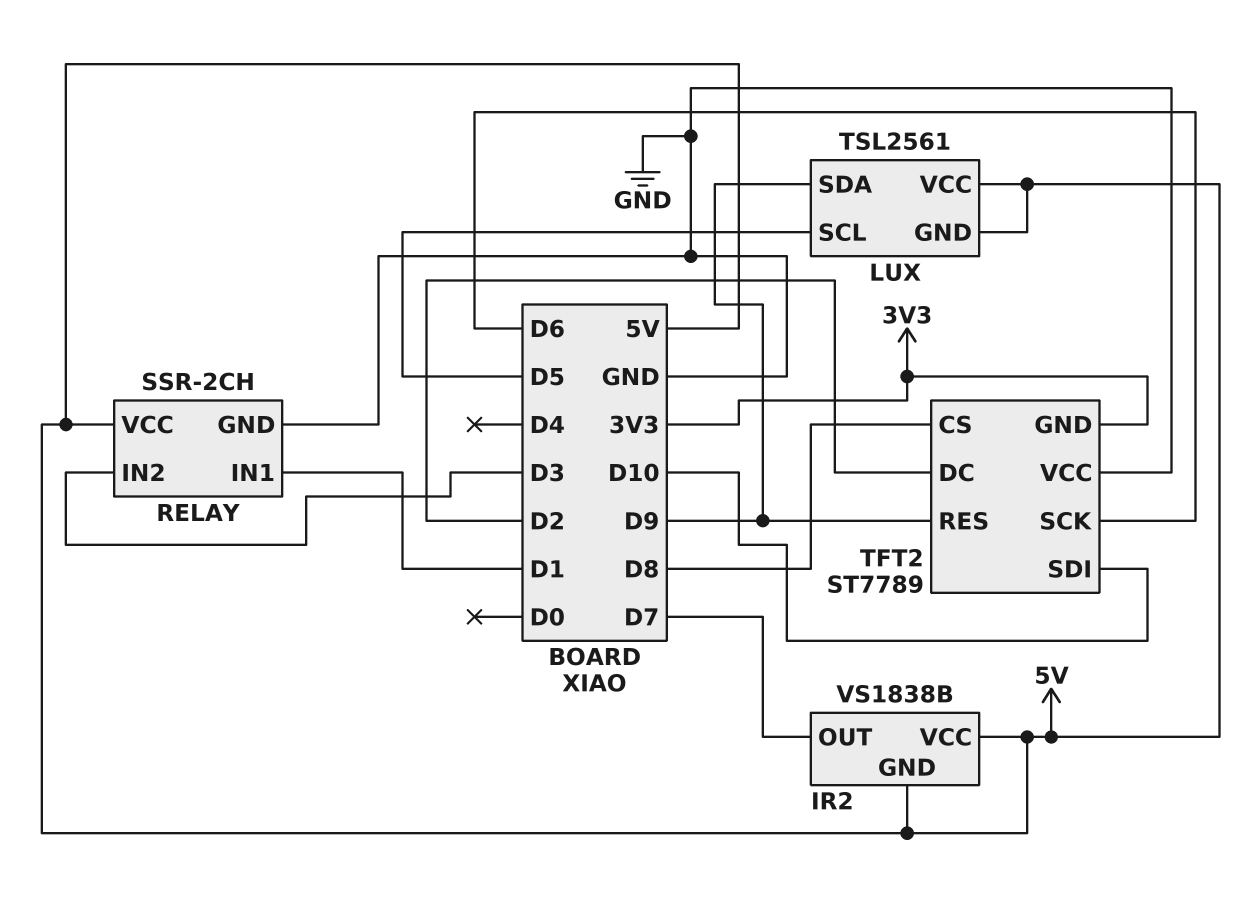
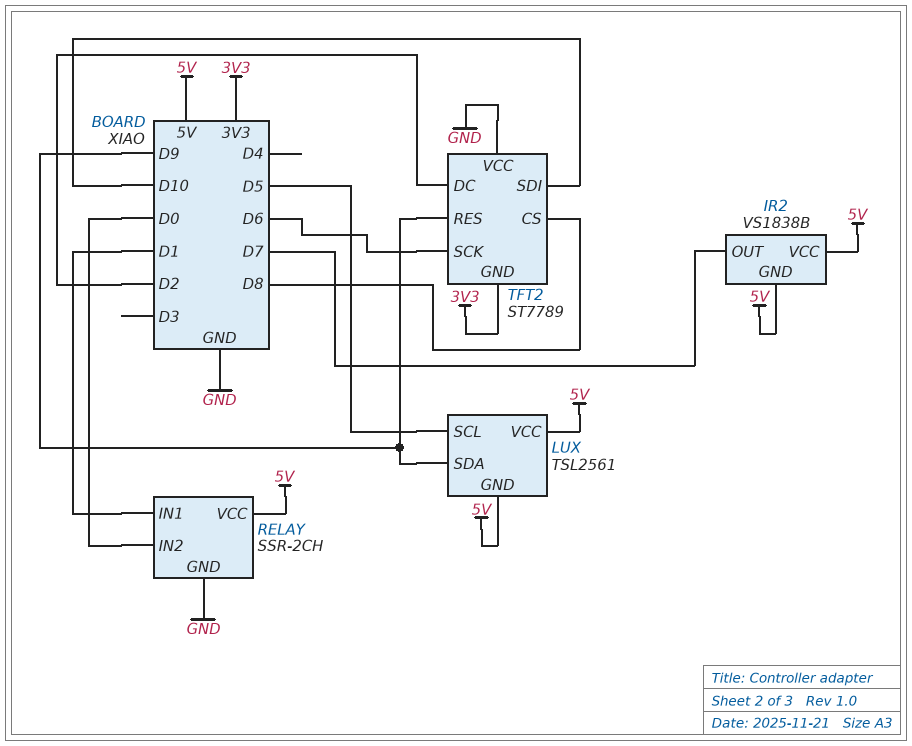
RELAY pin IN2: D3 -> D0

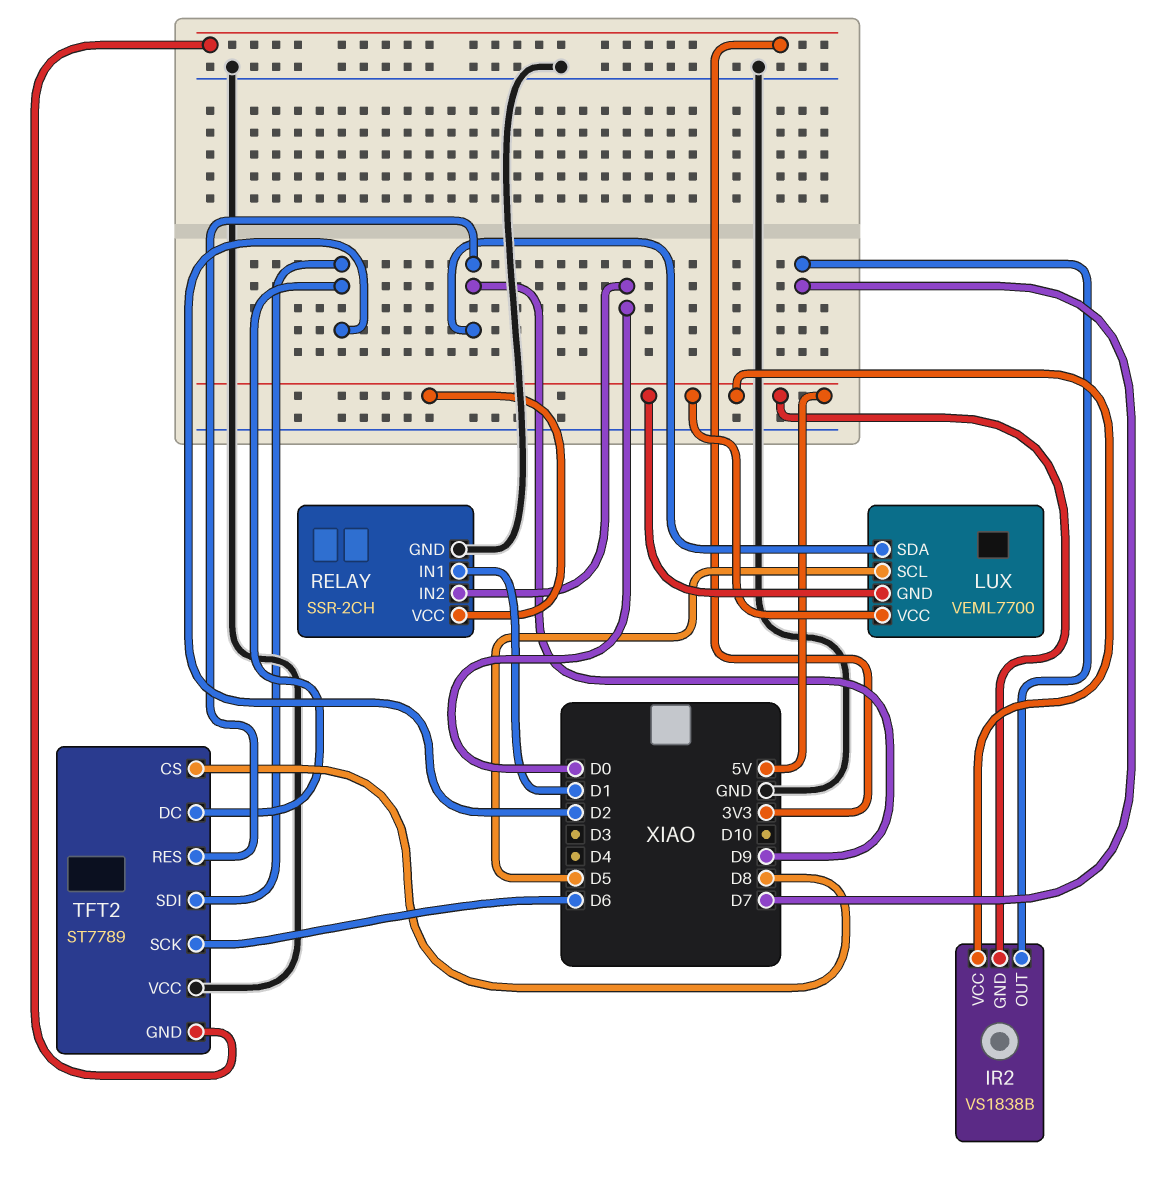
LUX: TSL2561 -> VEML7700
TFT2 pin SDI: D10 -> D2

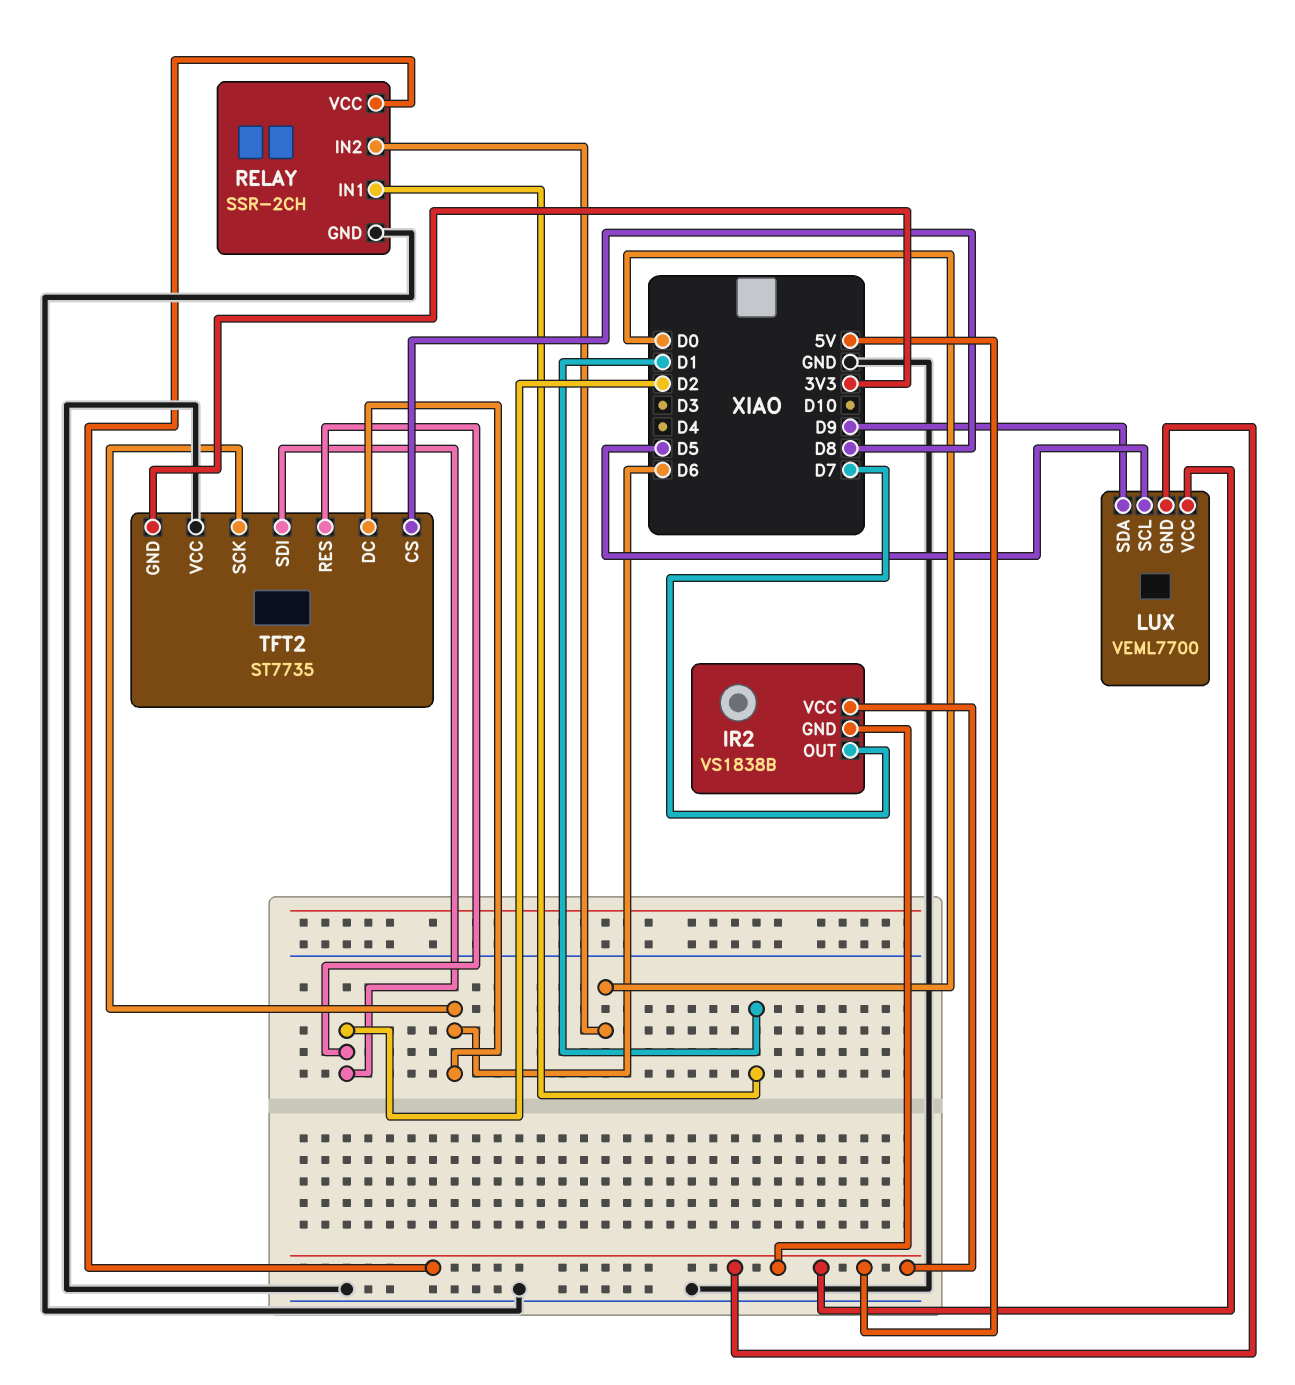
TFT2: ST7789 -> ST7735
TFT2 pin DC: D2 -> D6
TFT2 pin RES: D9 -> D2

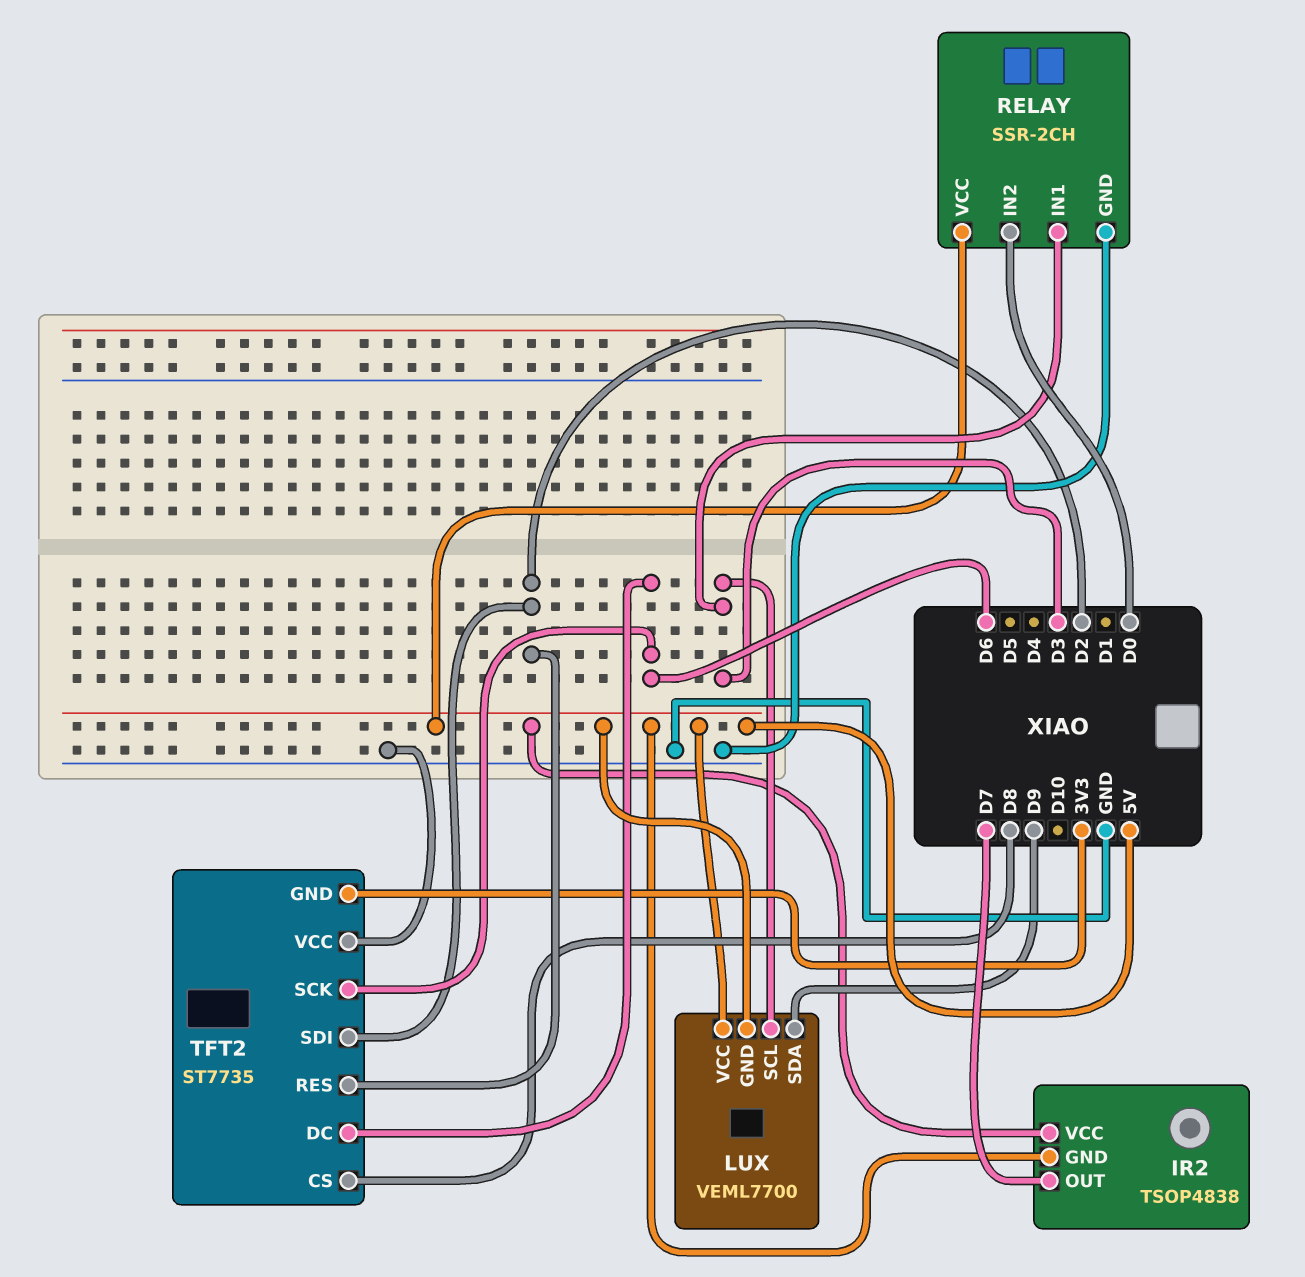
IR2: VS1838B -> TSOP4838
LUX pin SCL: D5 -> D3
RELAY pin IN1: D1 -> D3

